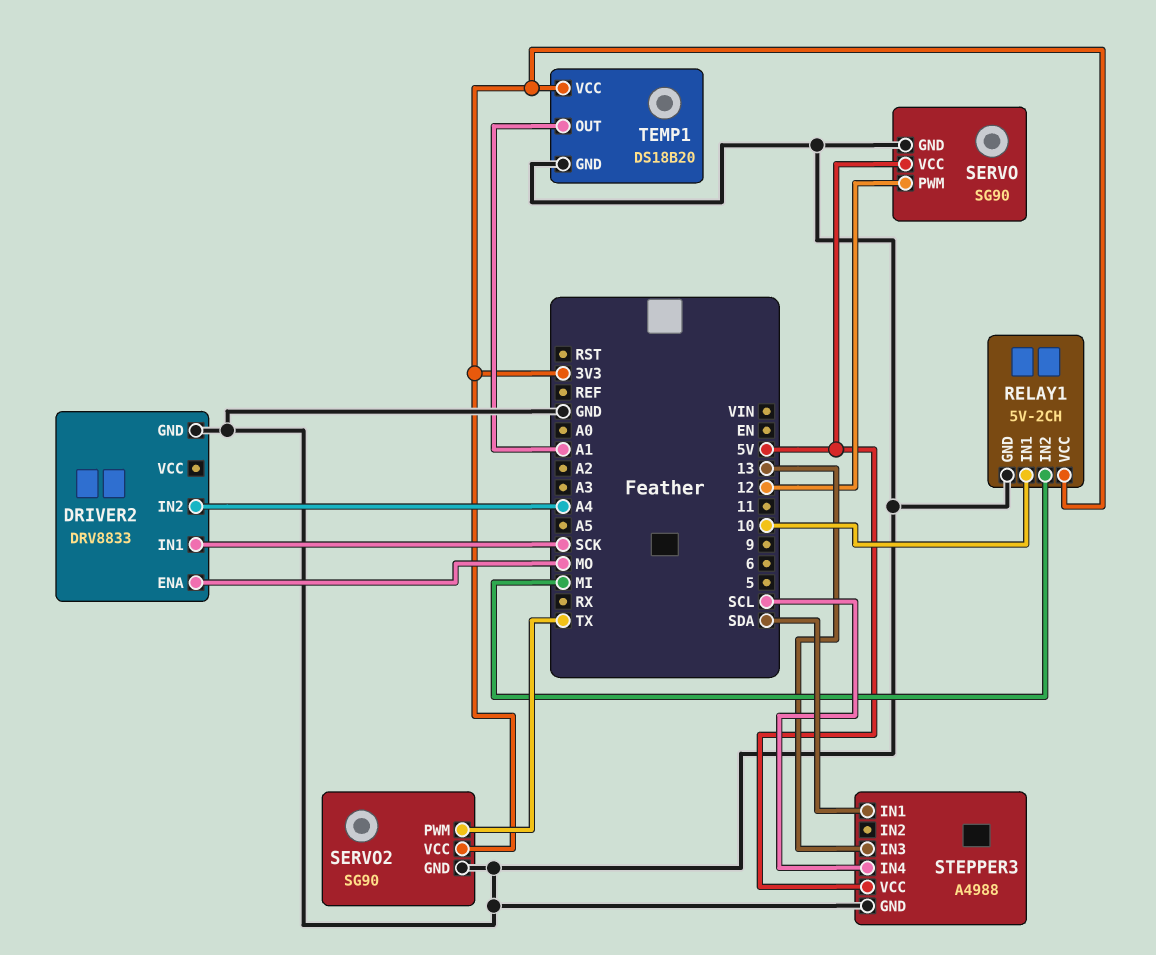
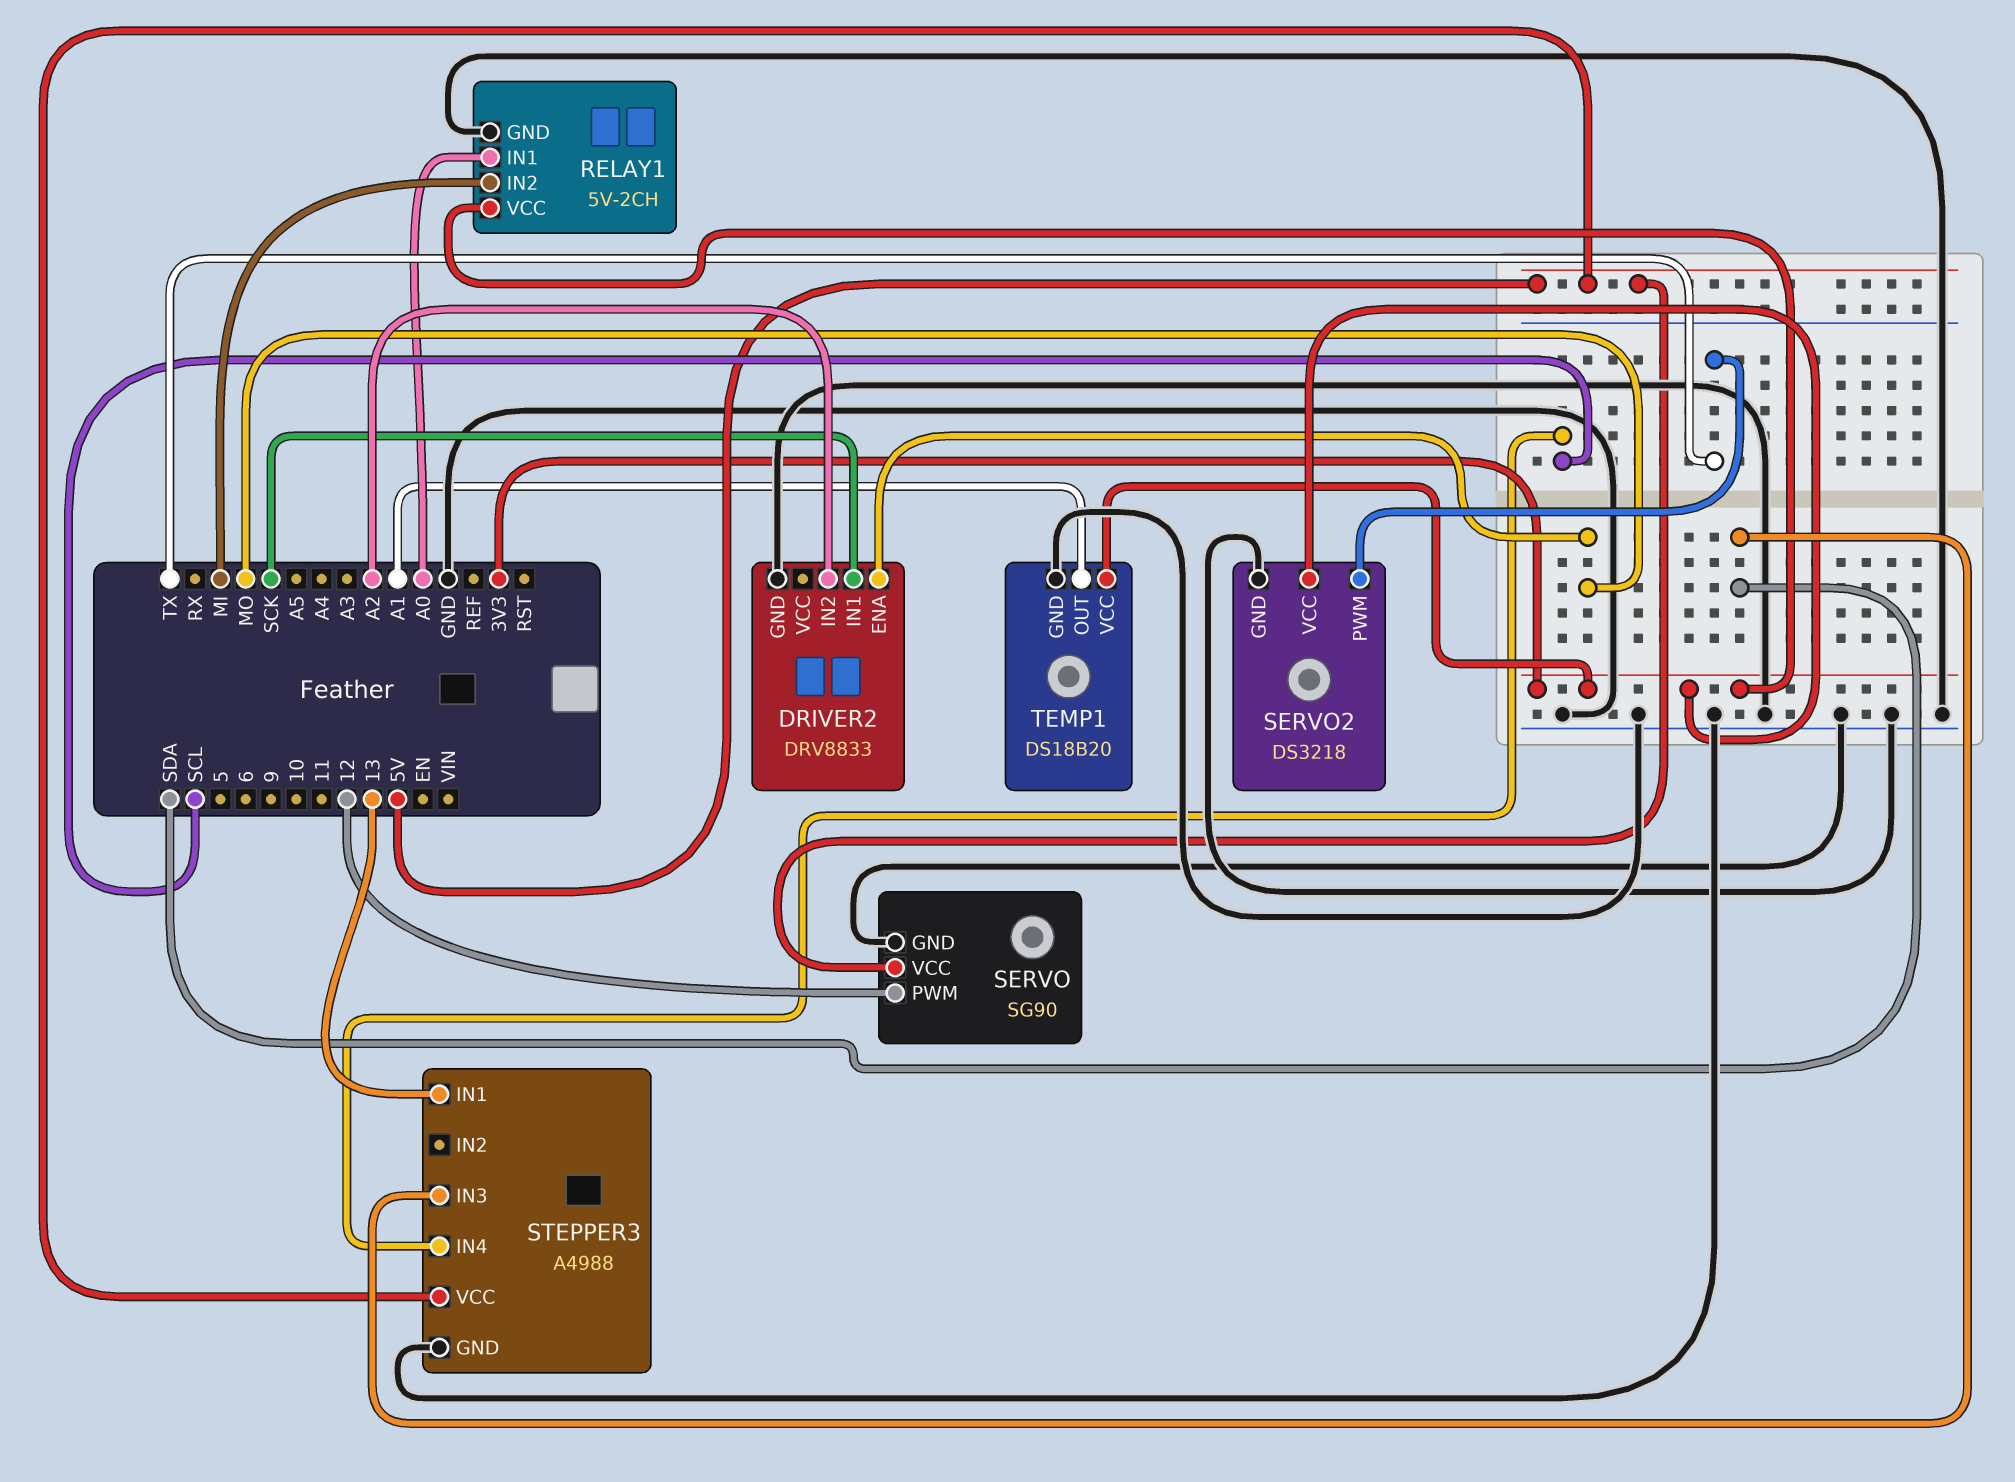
DRIVER2 pin IN2: A4 -> A2
RELAY1 pin IN1: 10 -> A0
SERVO2: SG90 -> DS3218
STEPPER3 pin IN1: SDA -> 13
STEPPER3 pin IN3: 13 -> SDA

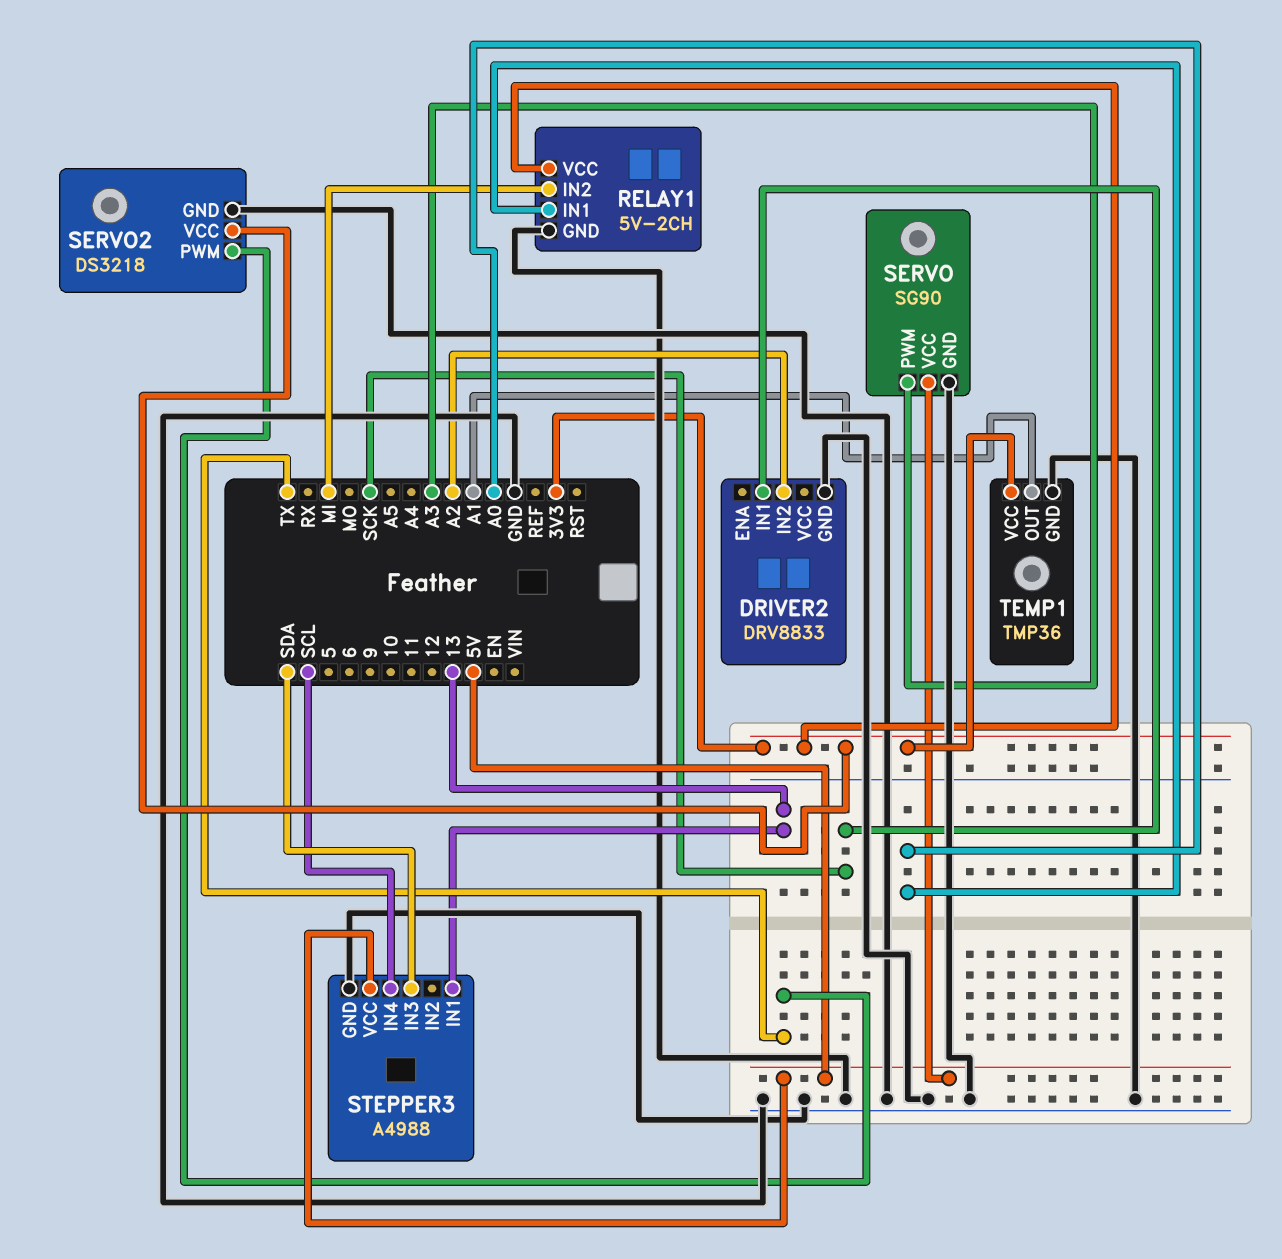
DRIVER2 pin ENA: MO -> none
SERVO pin PWM: 12 -> A3
TEMP1: DS18B20 -> TMP36

